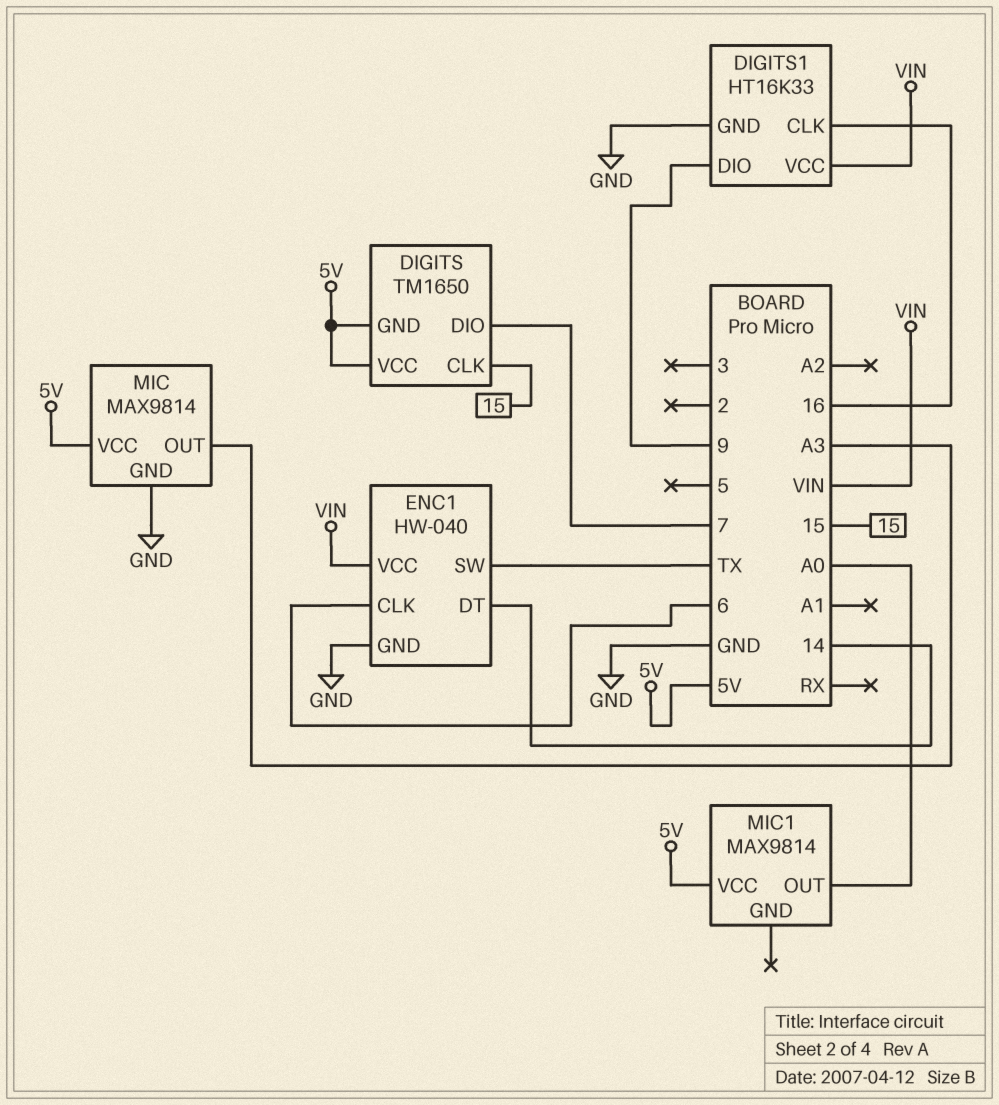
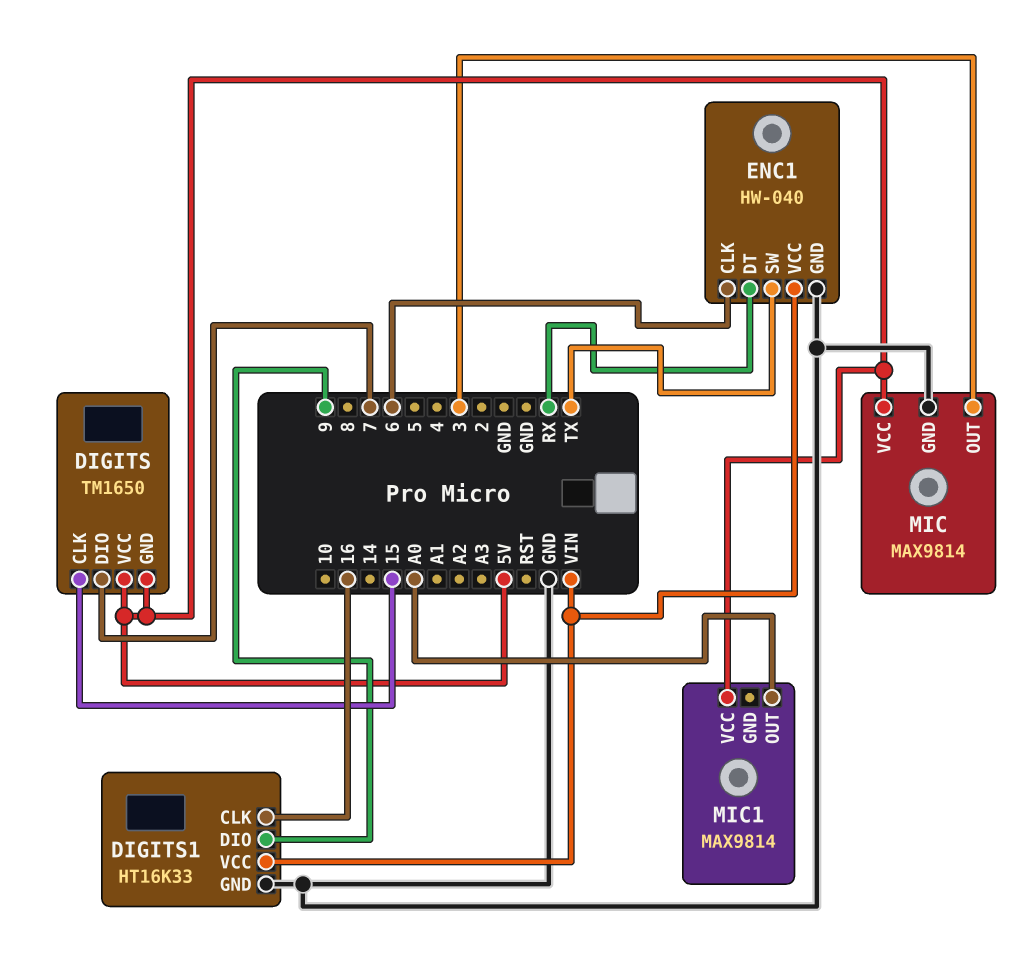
ENC1 pin DT: 14 -> RX
MIC pin OUT: A3 -> 3

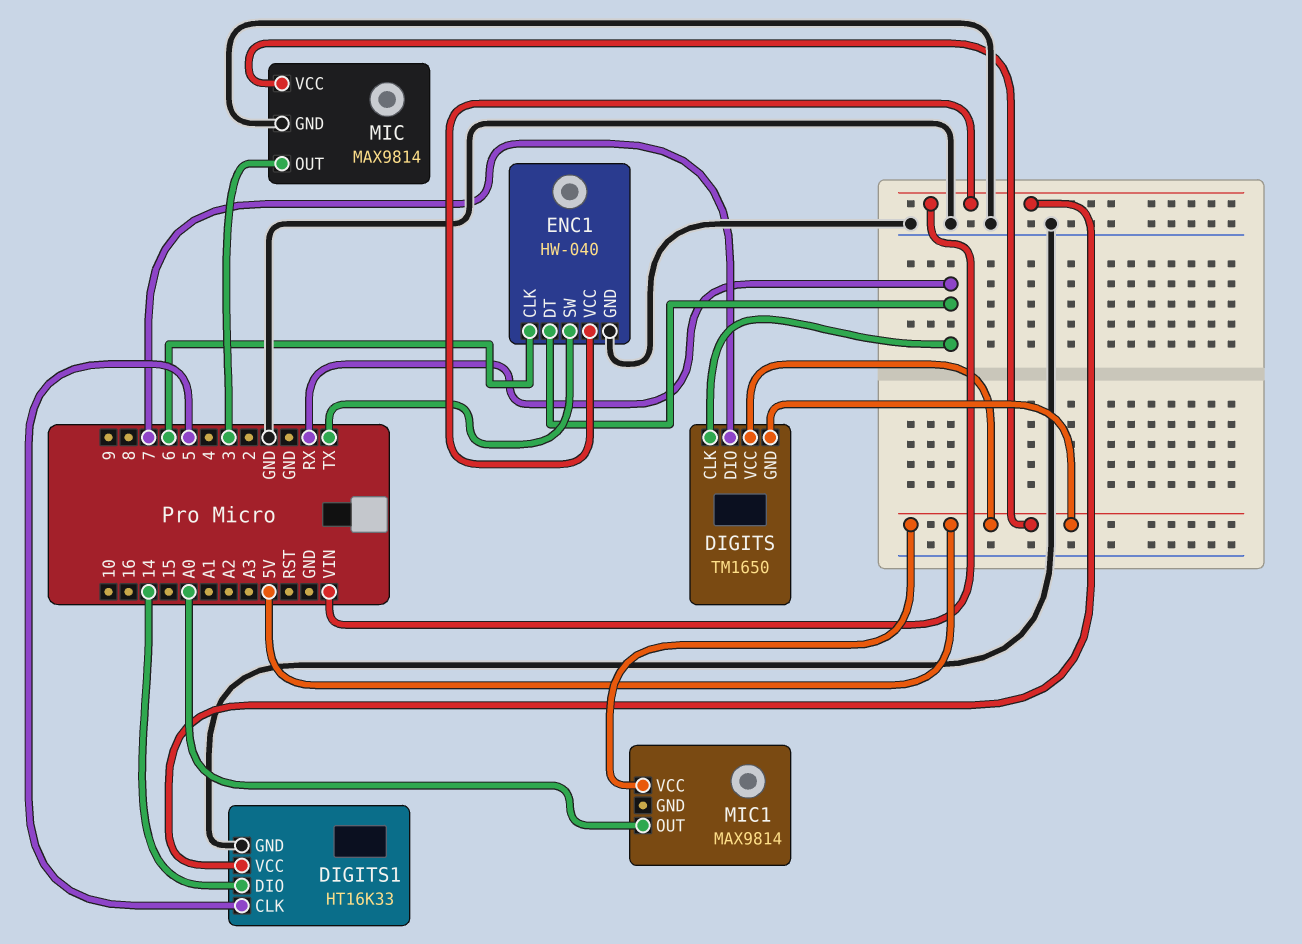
DIGITS pin CLK: 15 -> RX
DIGITS1 pin CLK: 16 -> 5
DIGITS1 pin DIO: 9 -> 14

